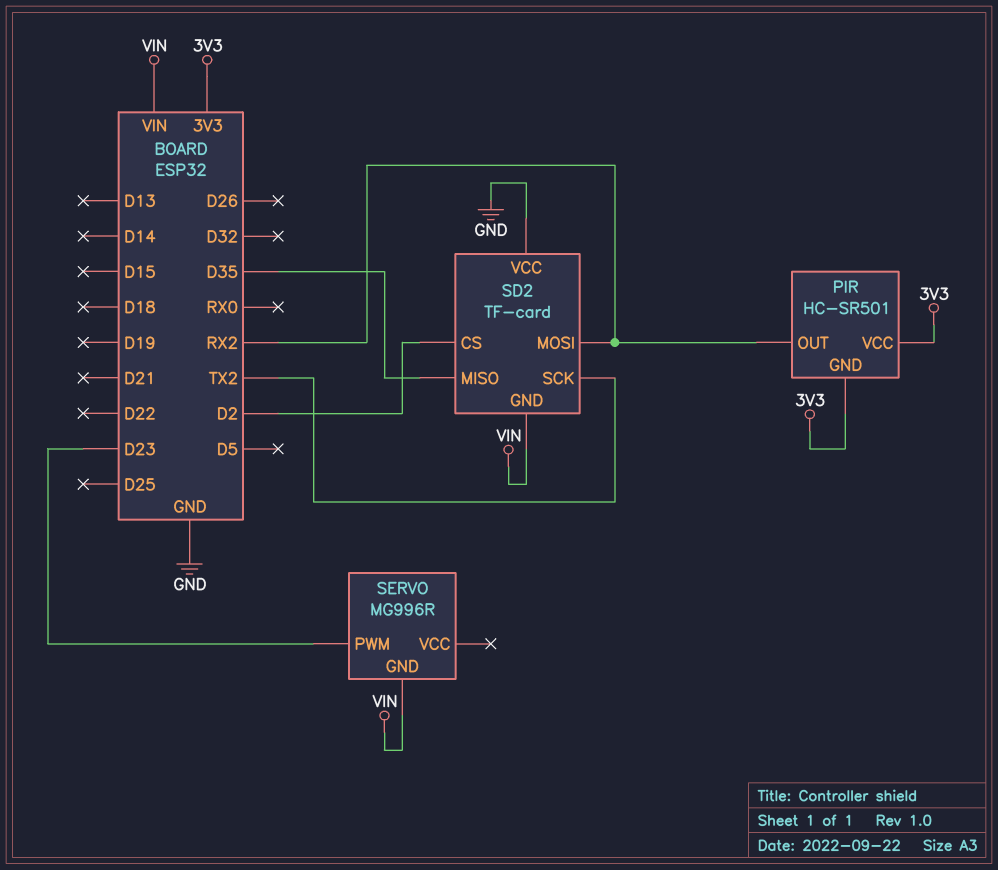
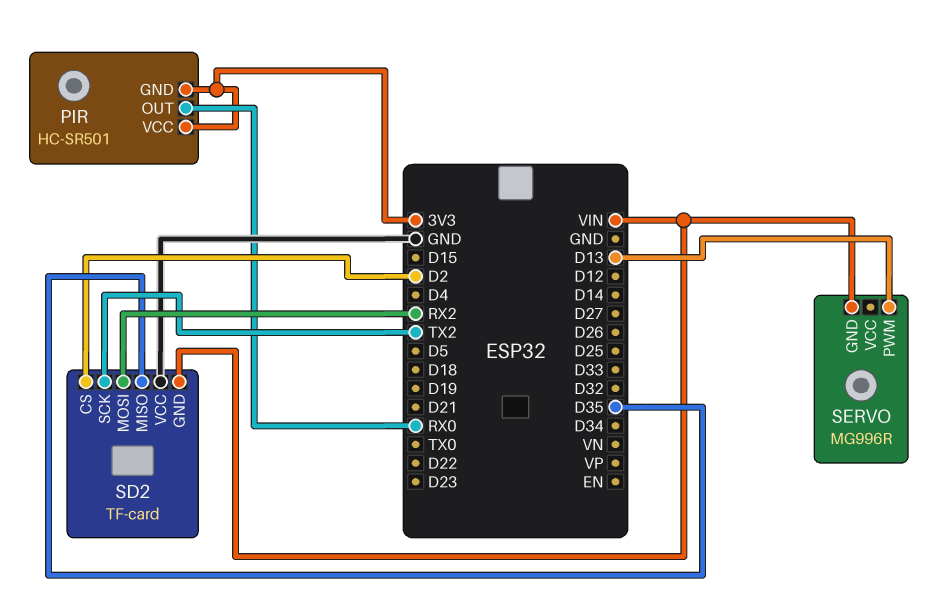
PIR pin OUT: RX2 -> RX0
SERVO pin PWM: D23 -> D13

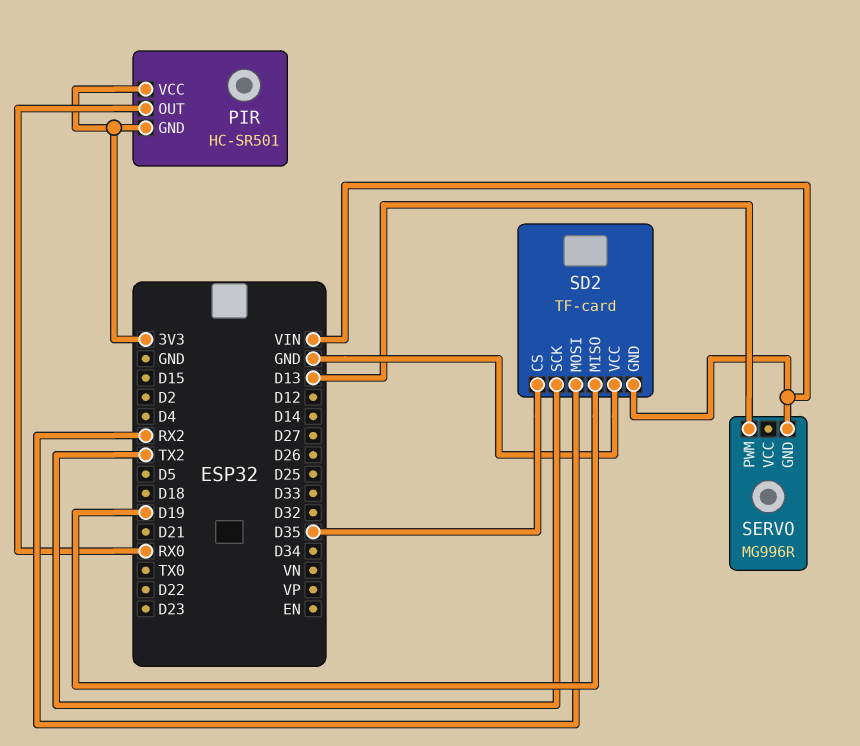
SD2 pin CS: D2 -> D35
SD2 pin MISO: D35 -> D19

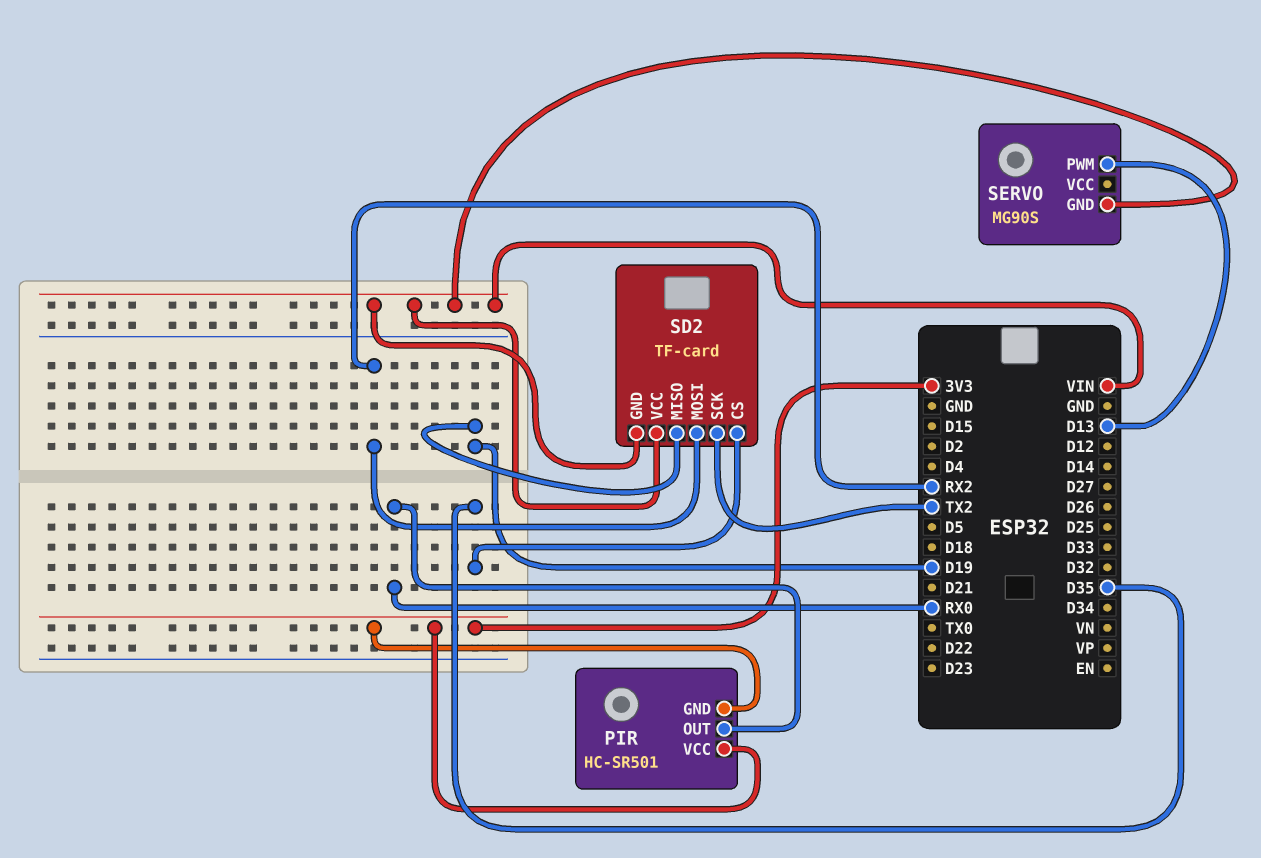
SD2 pin VCC: GND -> VIN
SERVO: MG996R -> MG90S

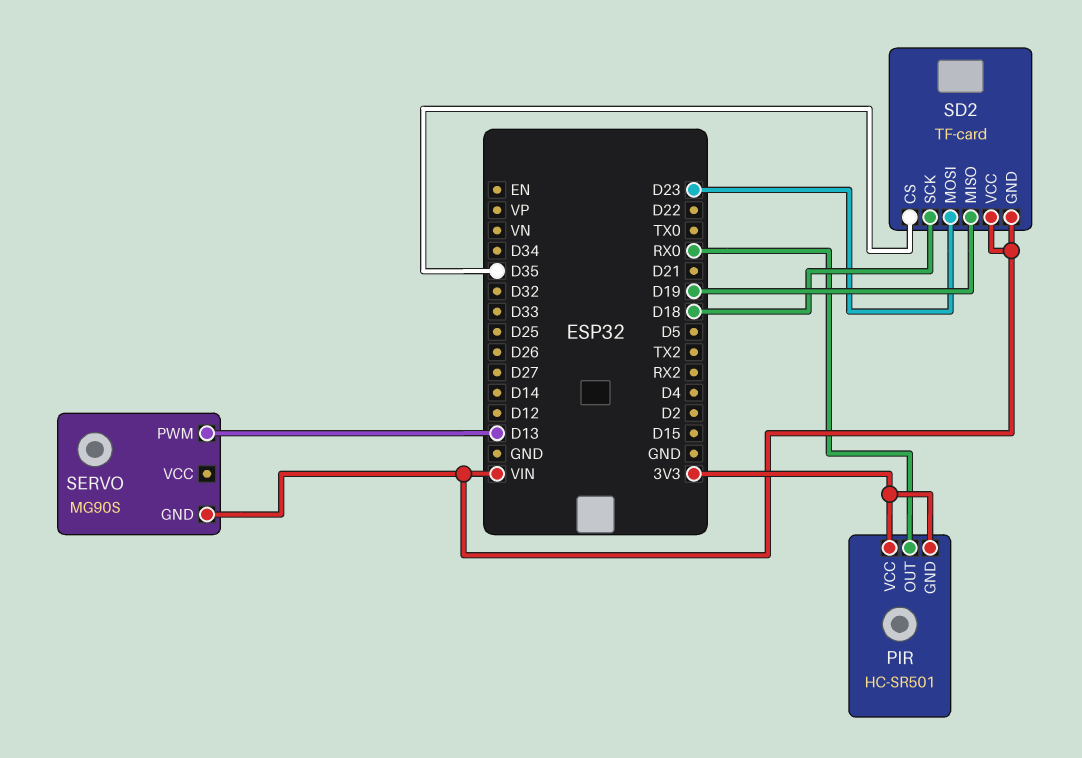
SD2 pin MOSI: RX2 -> D23
SD2 pin SCK: TX2 -> D18

